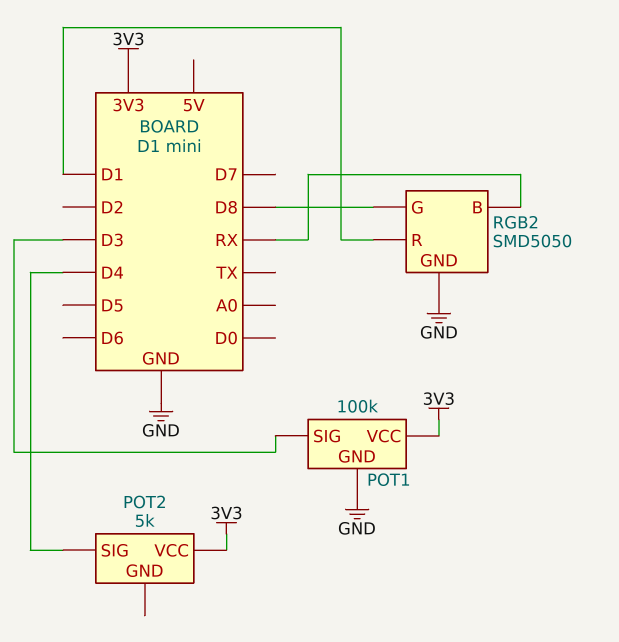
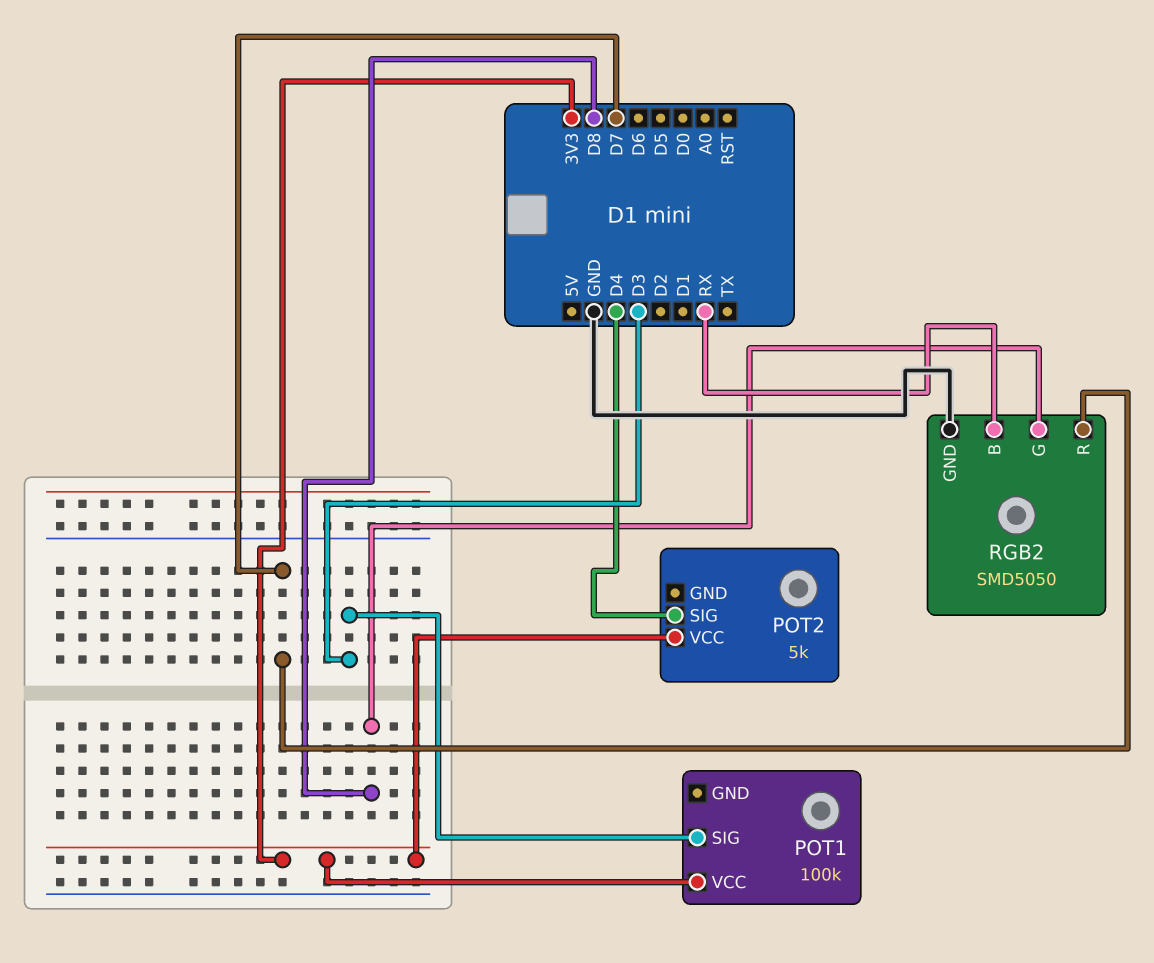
POT1 pin GND: GND -> none
RGB2 pin R: D1 -> D7

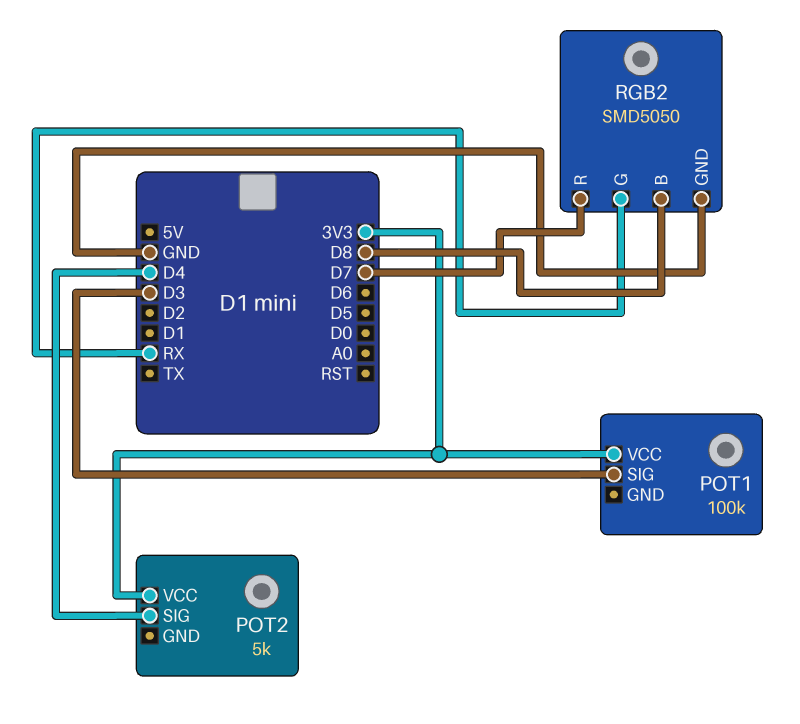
RGB2 pin B: RX -> D8
RGB2 pin G: D8 -> RX

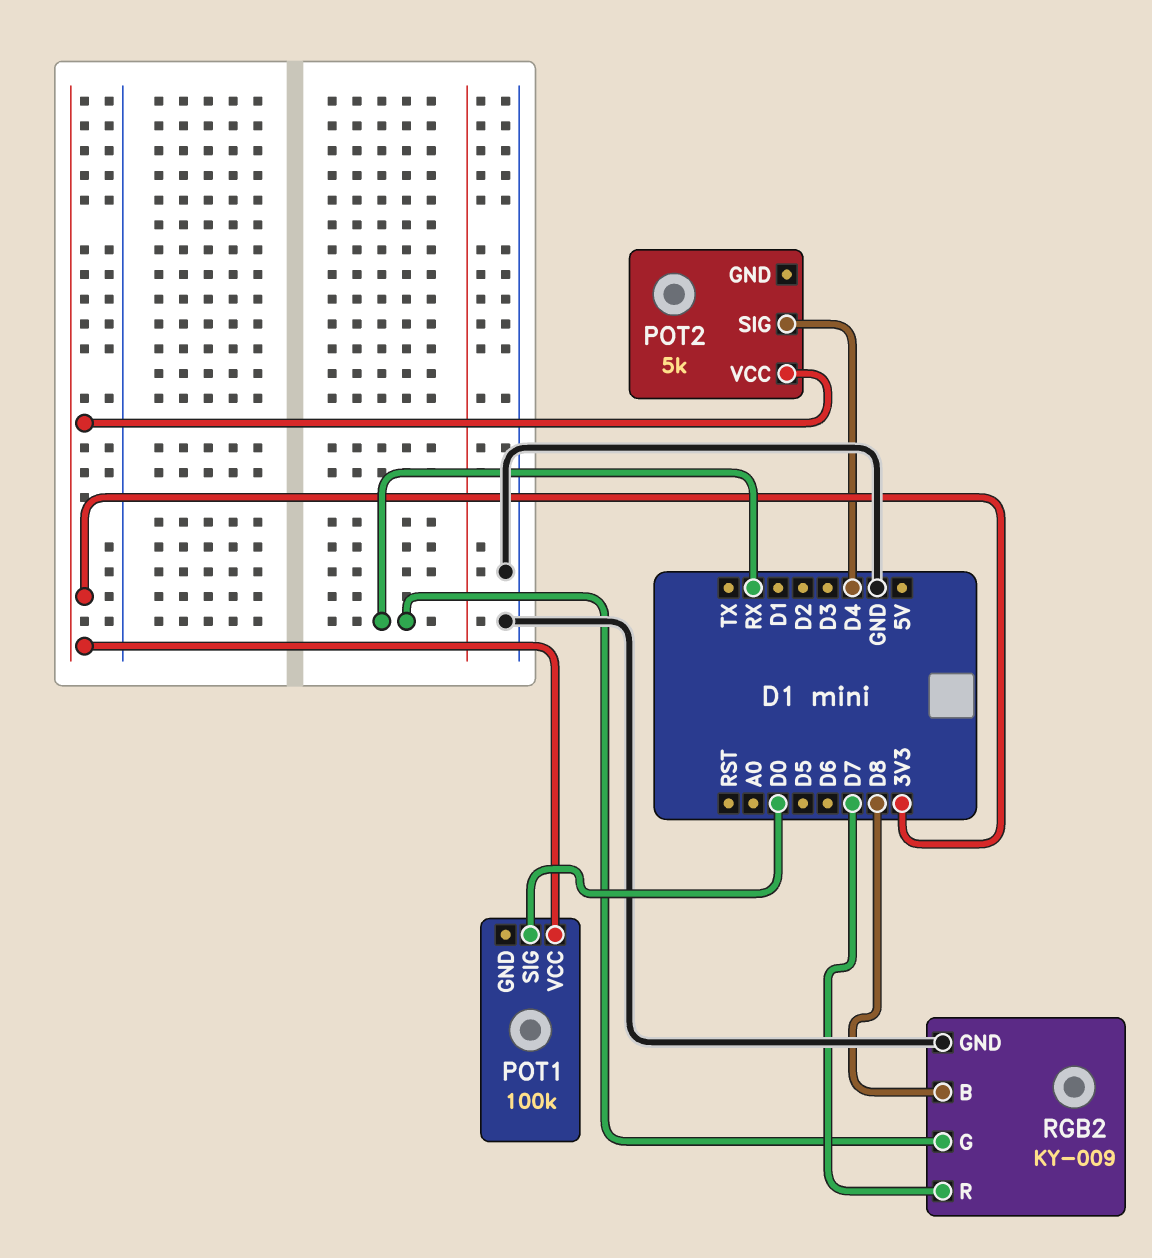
POT1 pin SIG: D3 -> D0
RGB2: SMD5050 -> KY-009

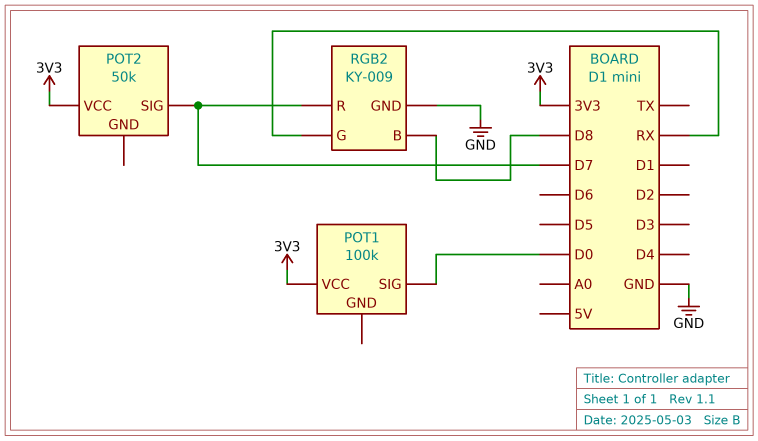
POT2: 5k -> 50k
POT2 pin SIG: D4 -> D7

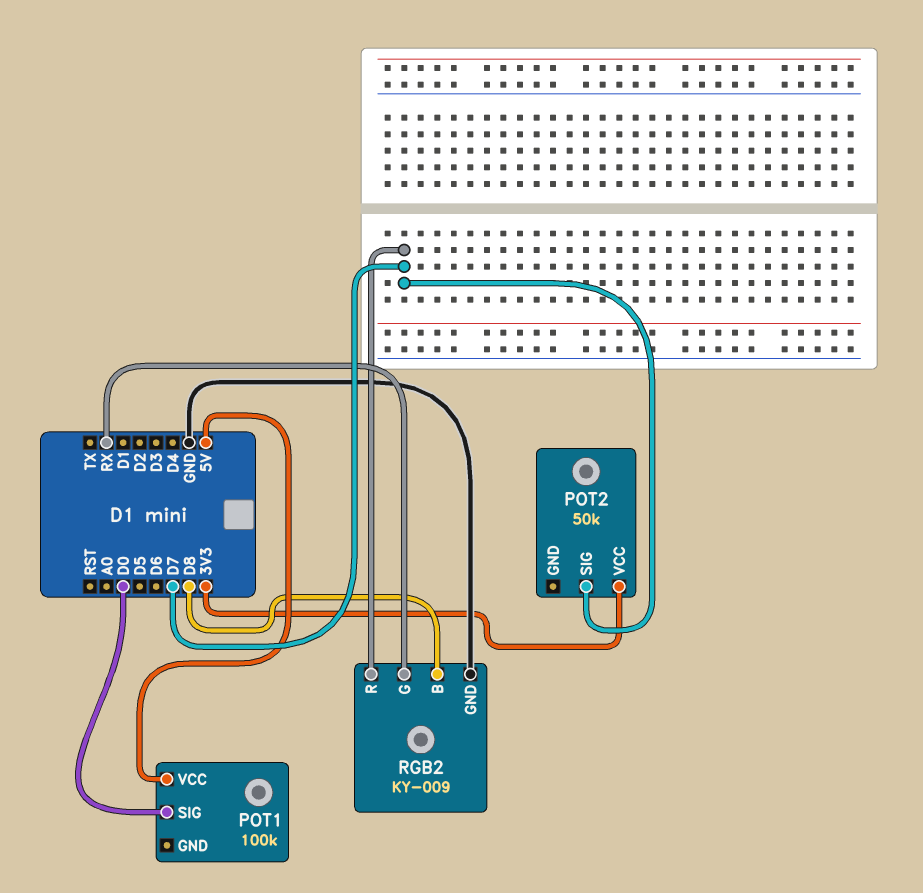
POT1 pin VCC: 3V3 -> 5V

